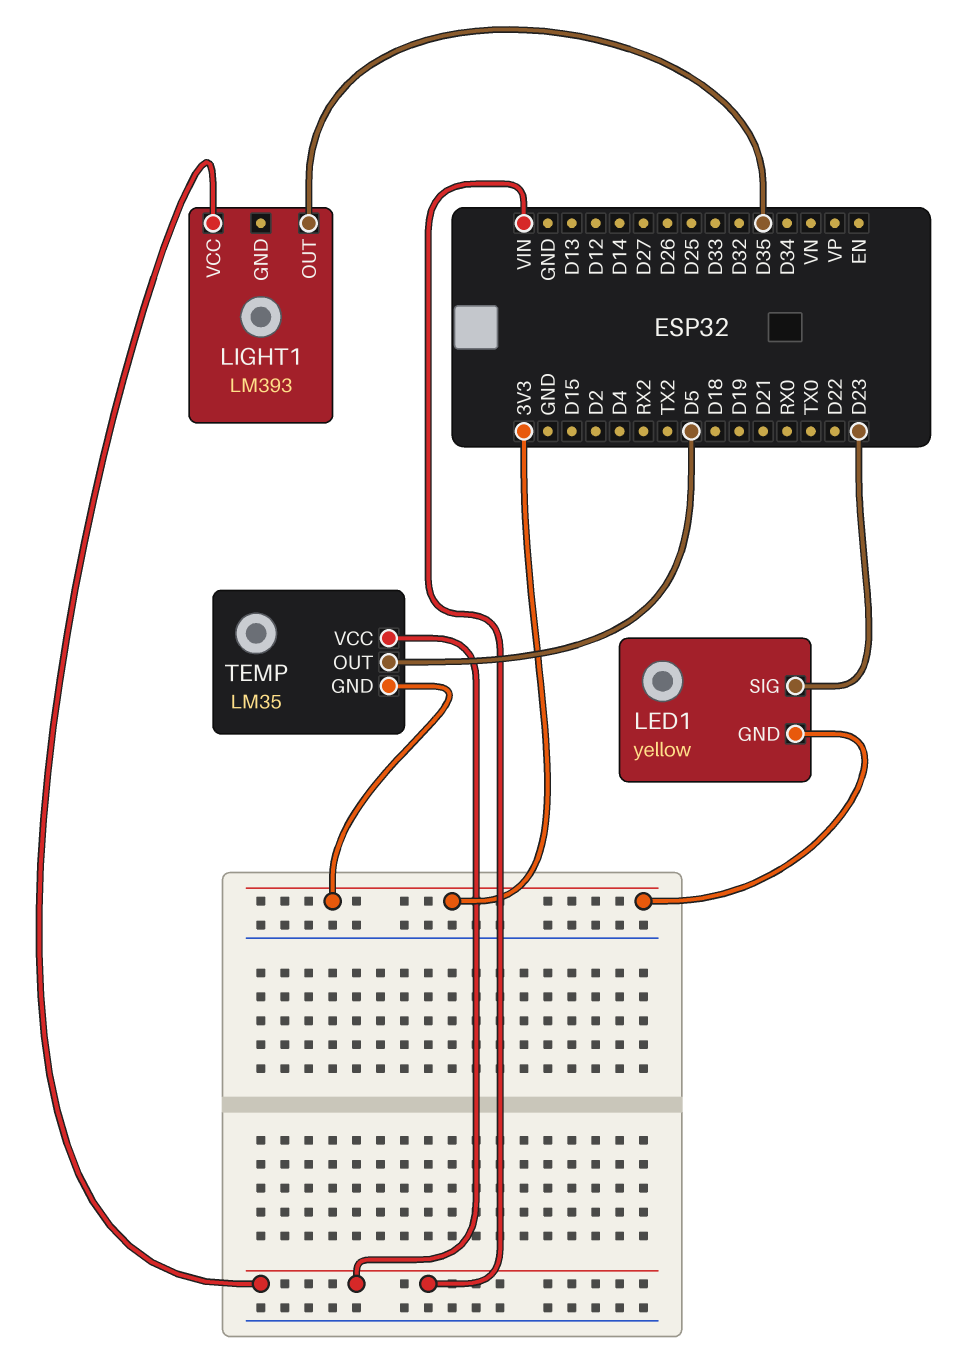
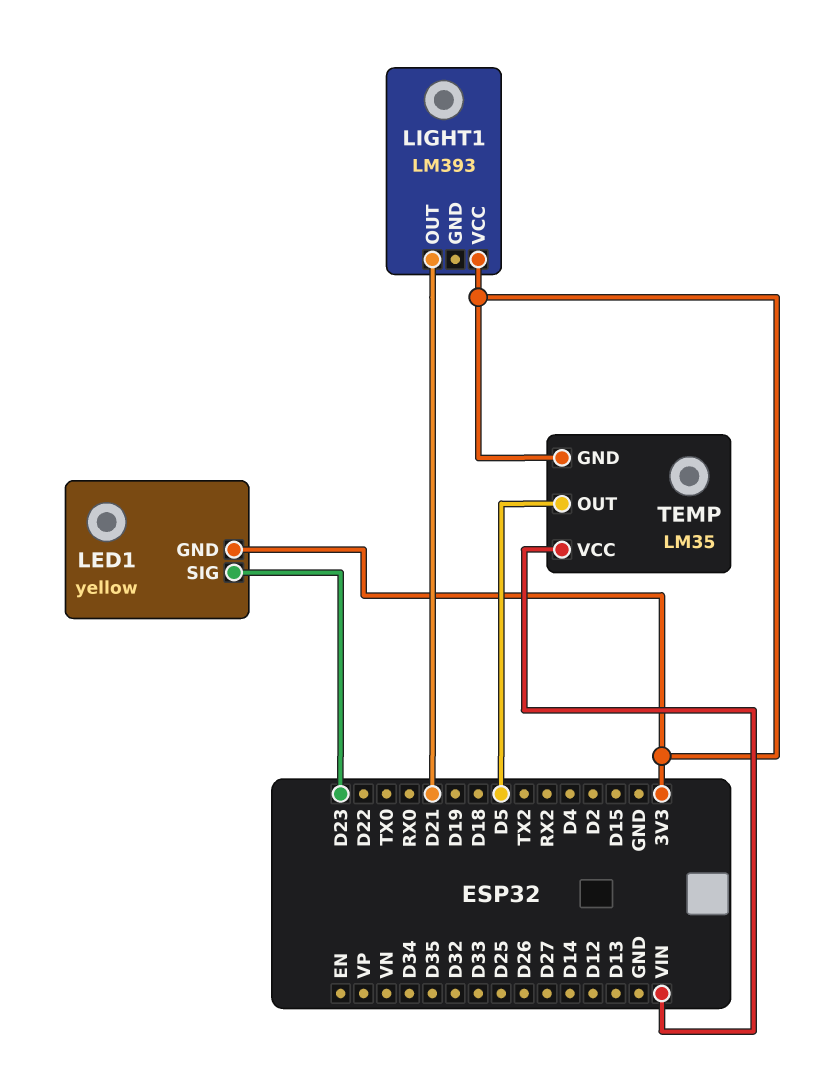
LIGHT1 pin OUT: D35 -> D21
LIGHT1 pin VCC: VIN -> 3V3

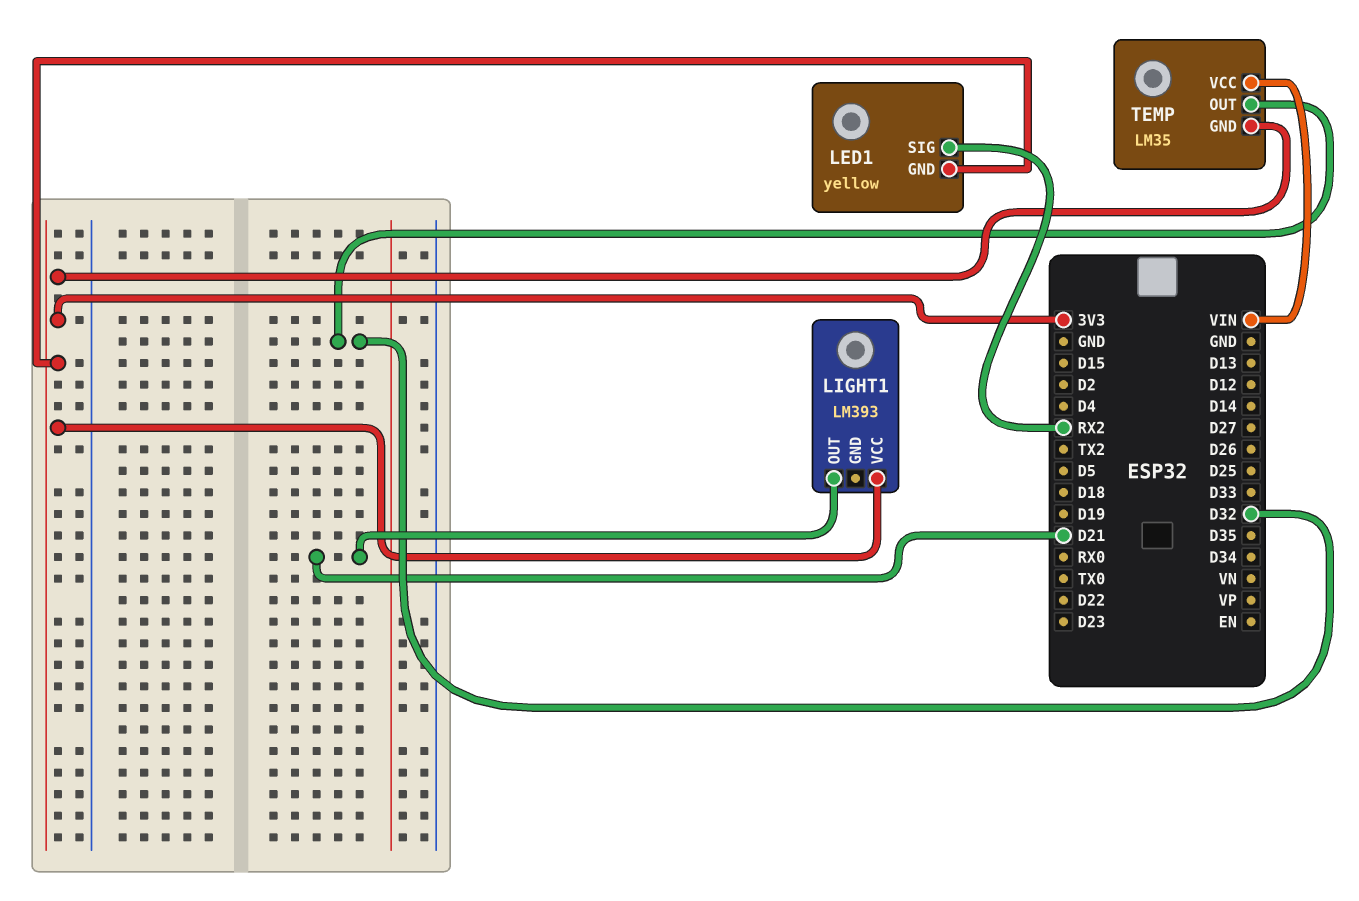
LED1 pin SIG: D23 -> RX2
TEMP pin OUT: D5 -> D32

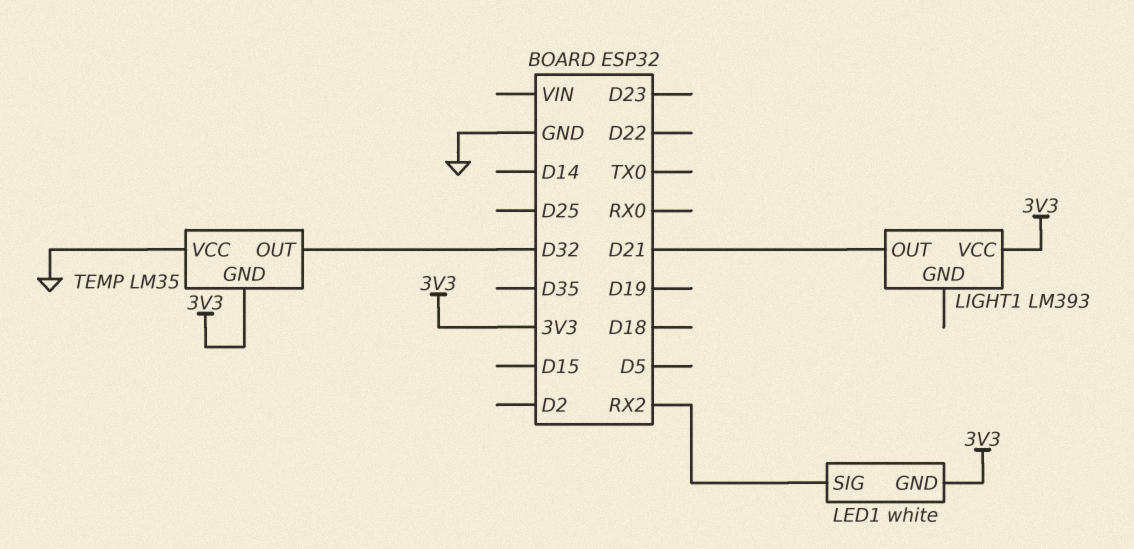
LED1: yellow -> white
TEMP pin VCC: VIN -> GND

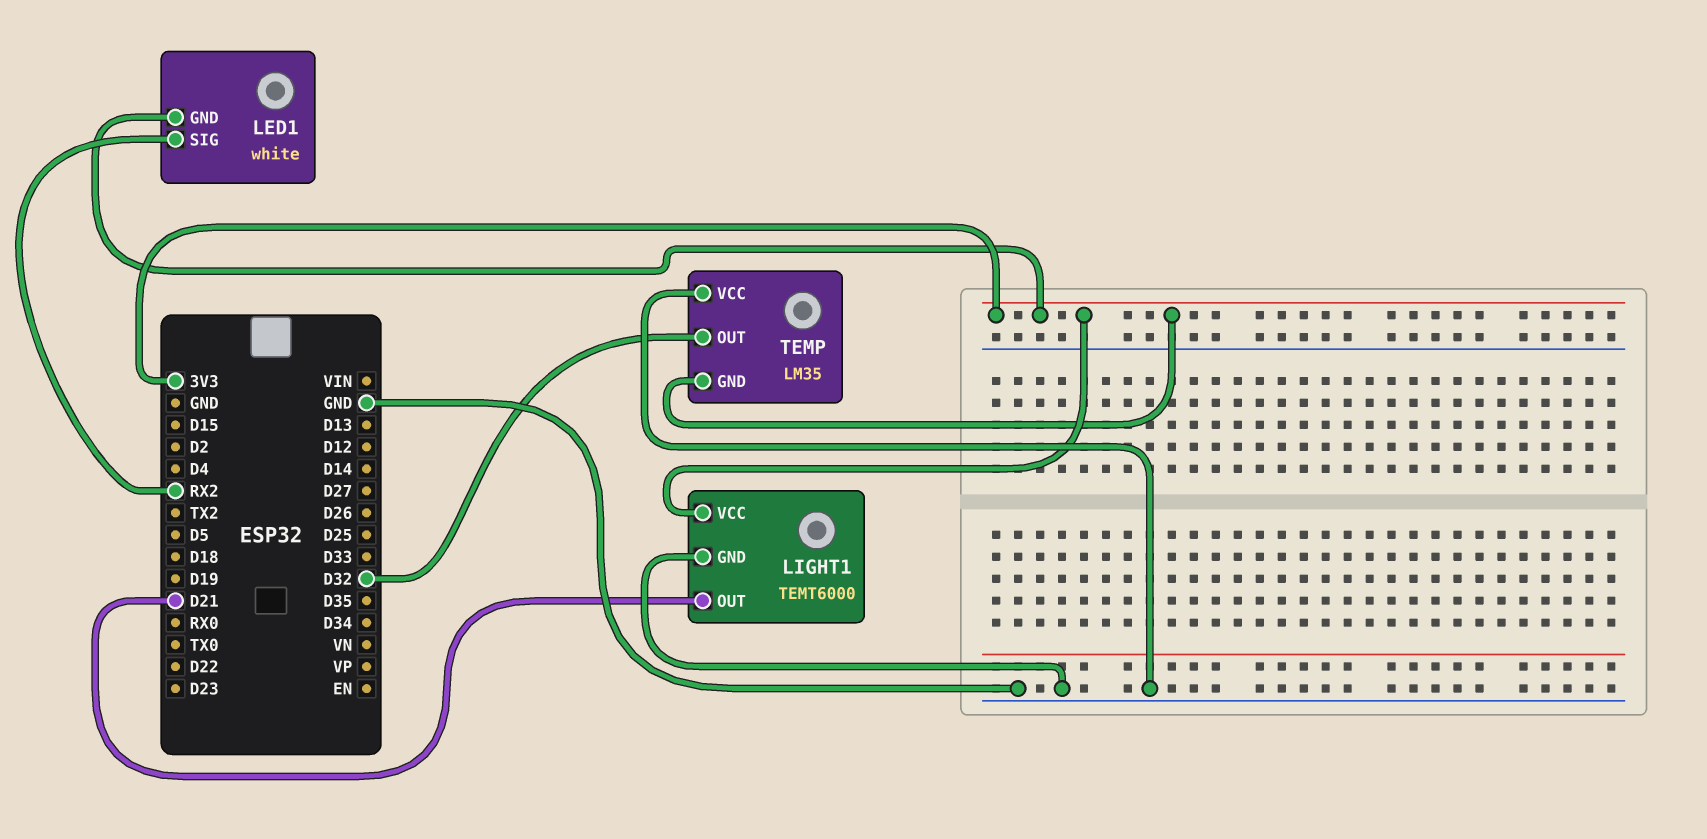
LIGHT1: LM393 -> TEMT6000
LIGHT1 pin GND: none -> GND

